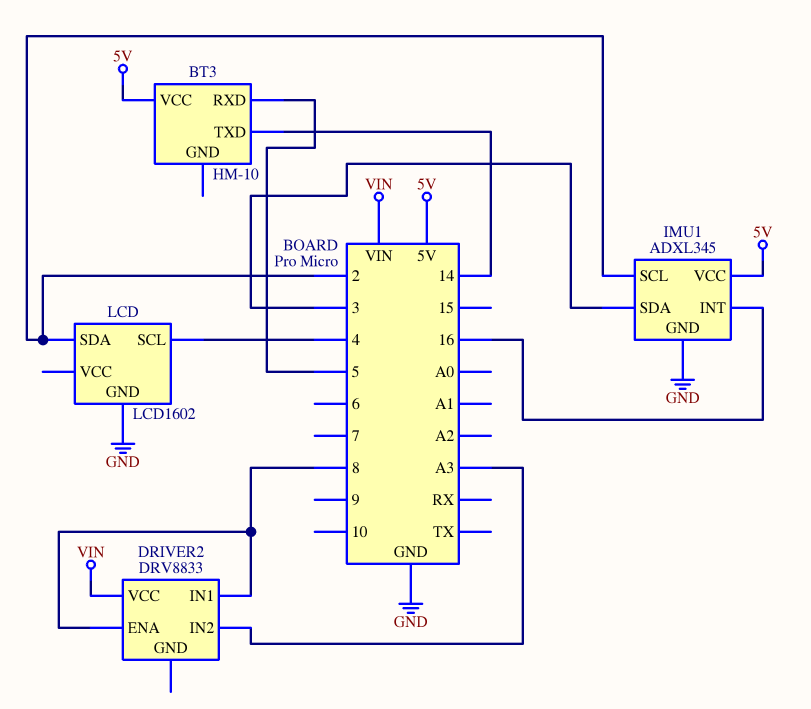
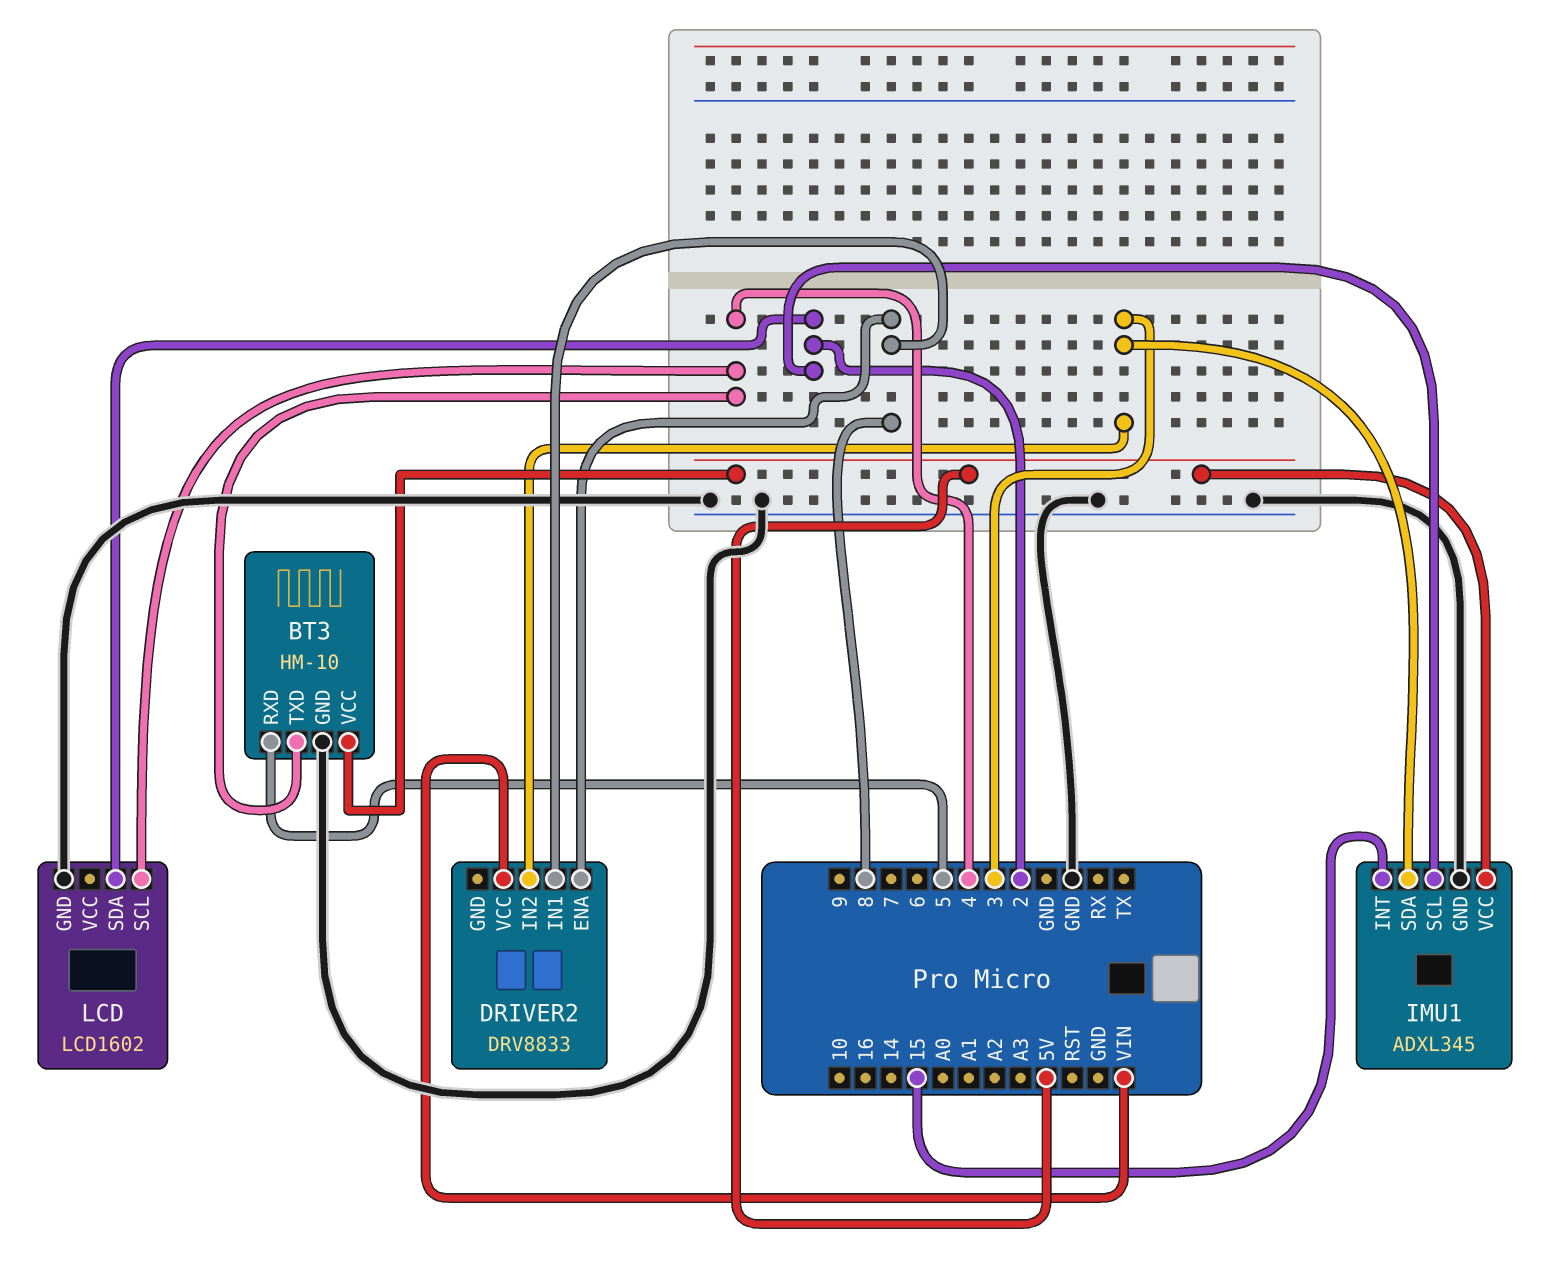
BT3 pin GND: none -> GND
BT3 pin TXD: 14 -> 4
DRIVER2 pin IN2: A3 -> 3
IMU1 pin INT: 16 -> 15

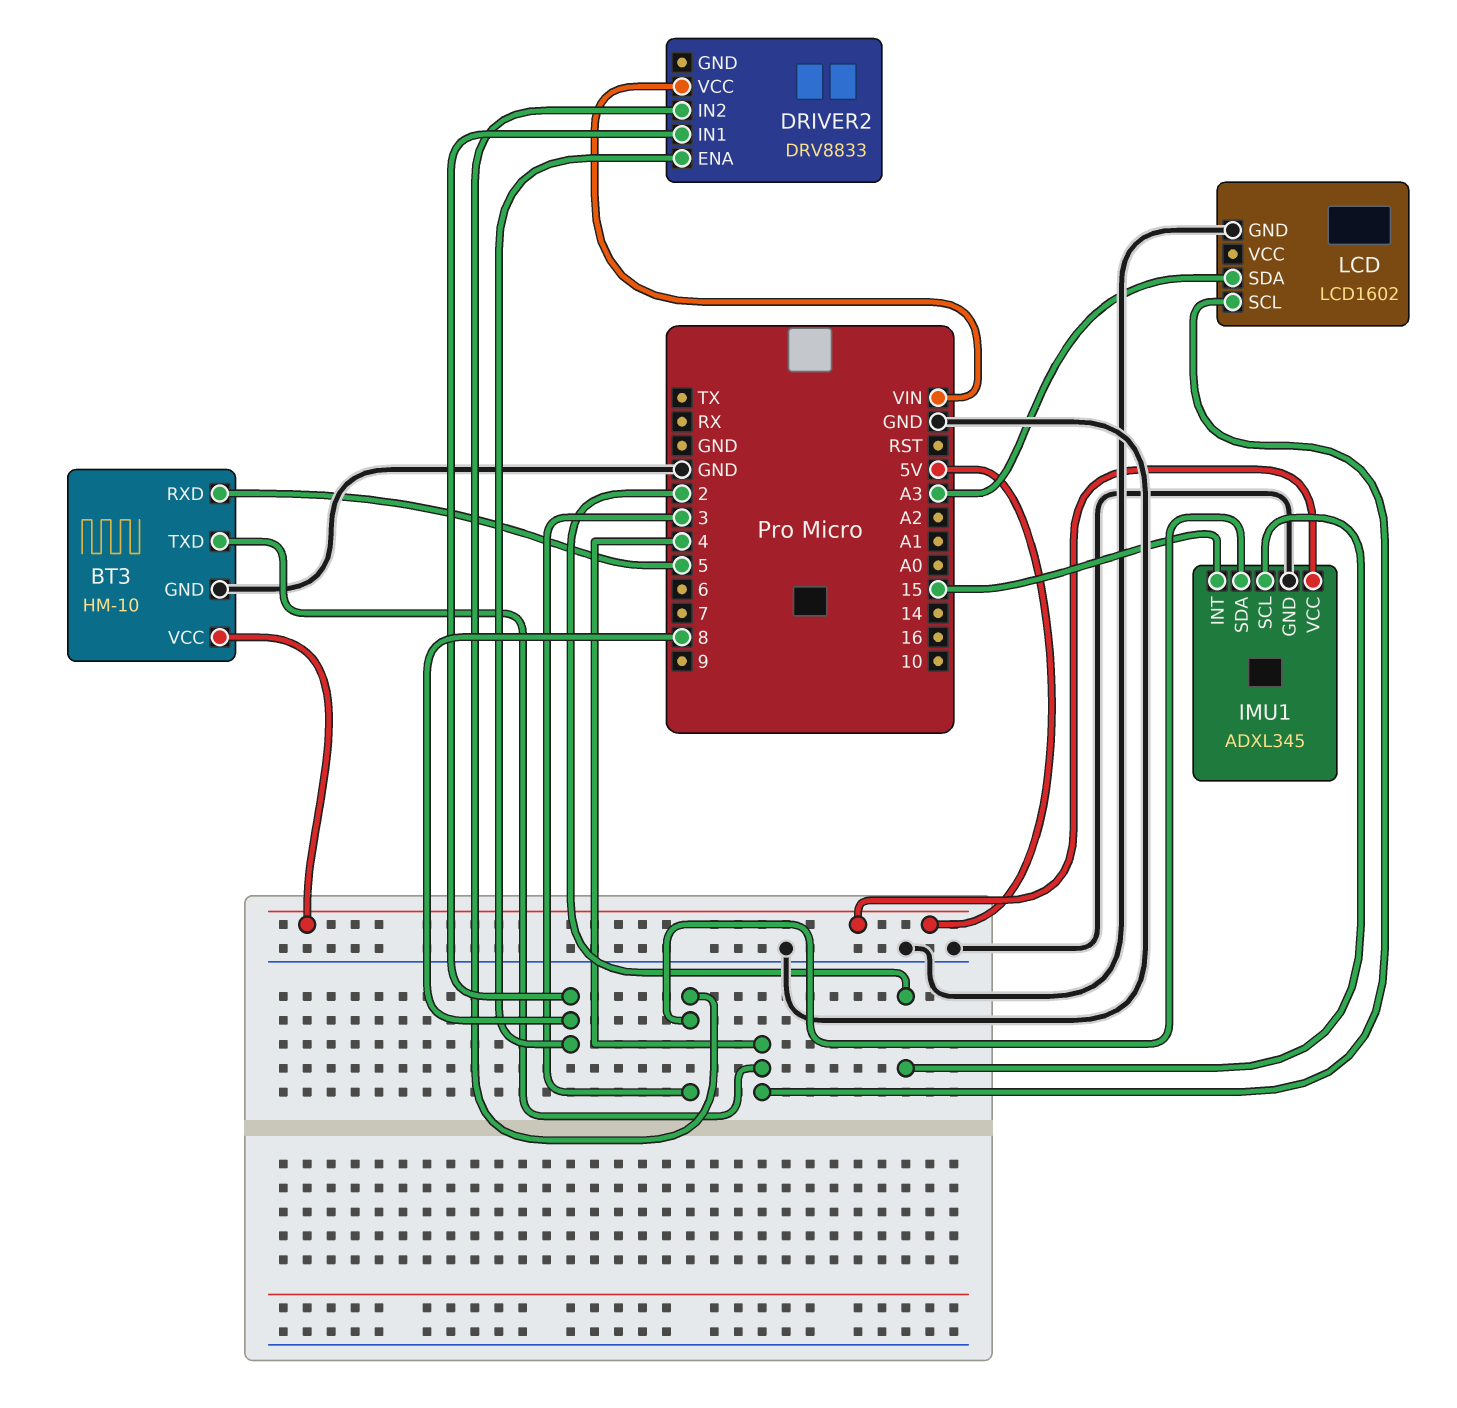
LCD pin SDA: 2 -> A3

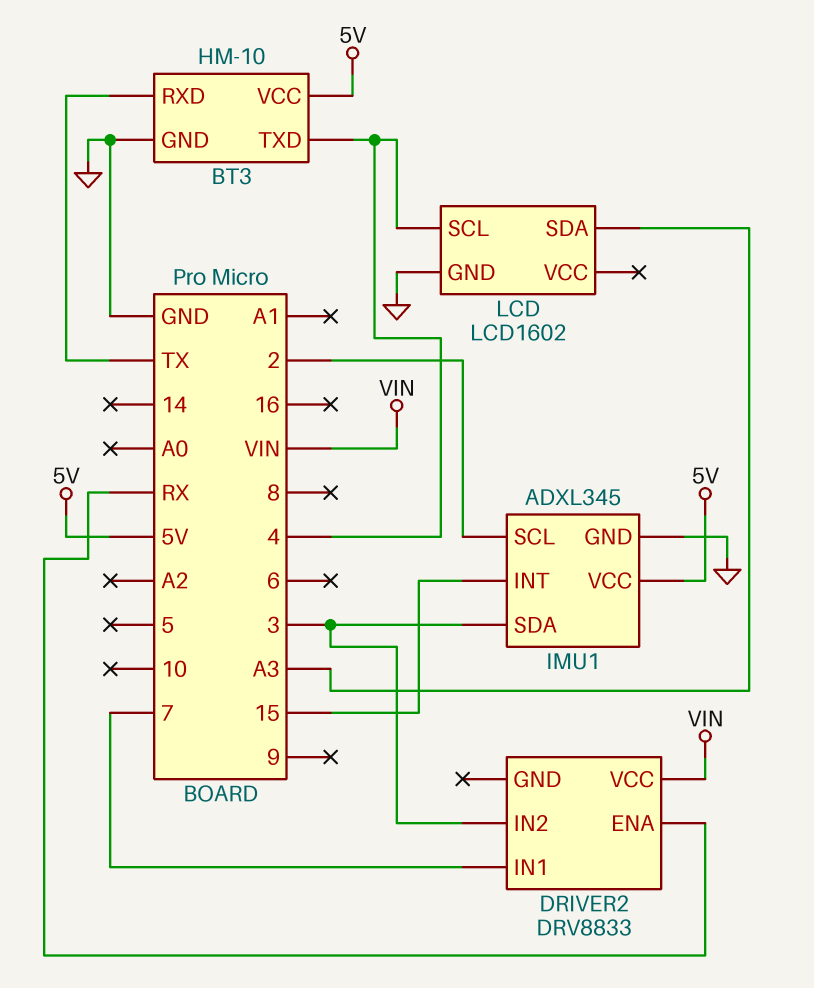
BT3 pin RXD: 5 -> TX
DRIVER2 pin ENA: 8 -> RX
DRIVER2 pin IN1: 8 -> 7

